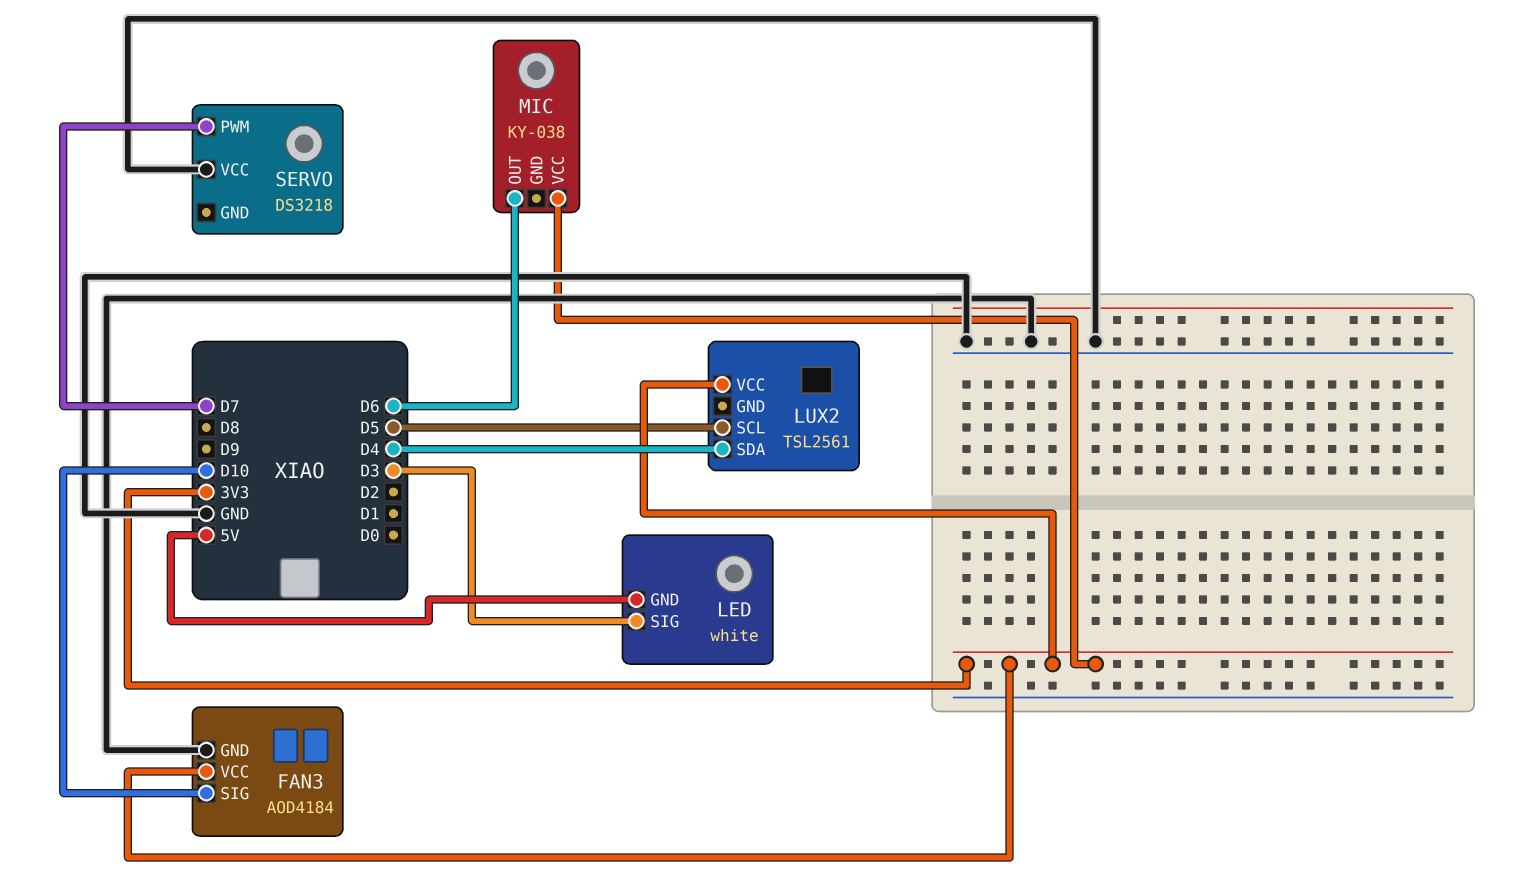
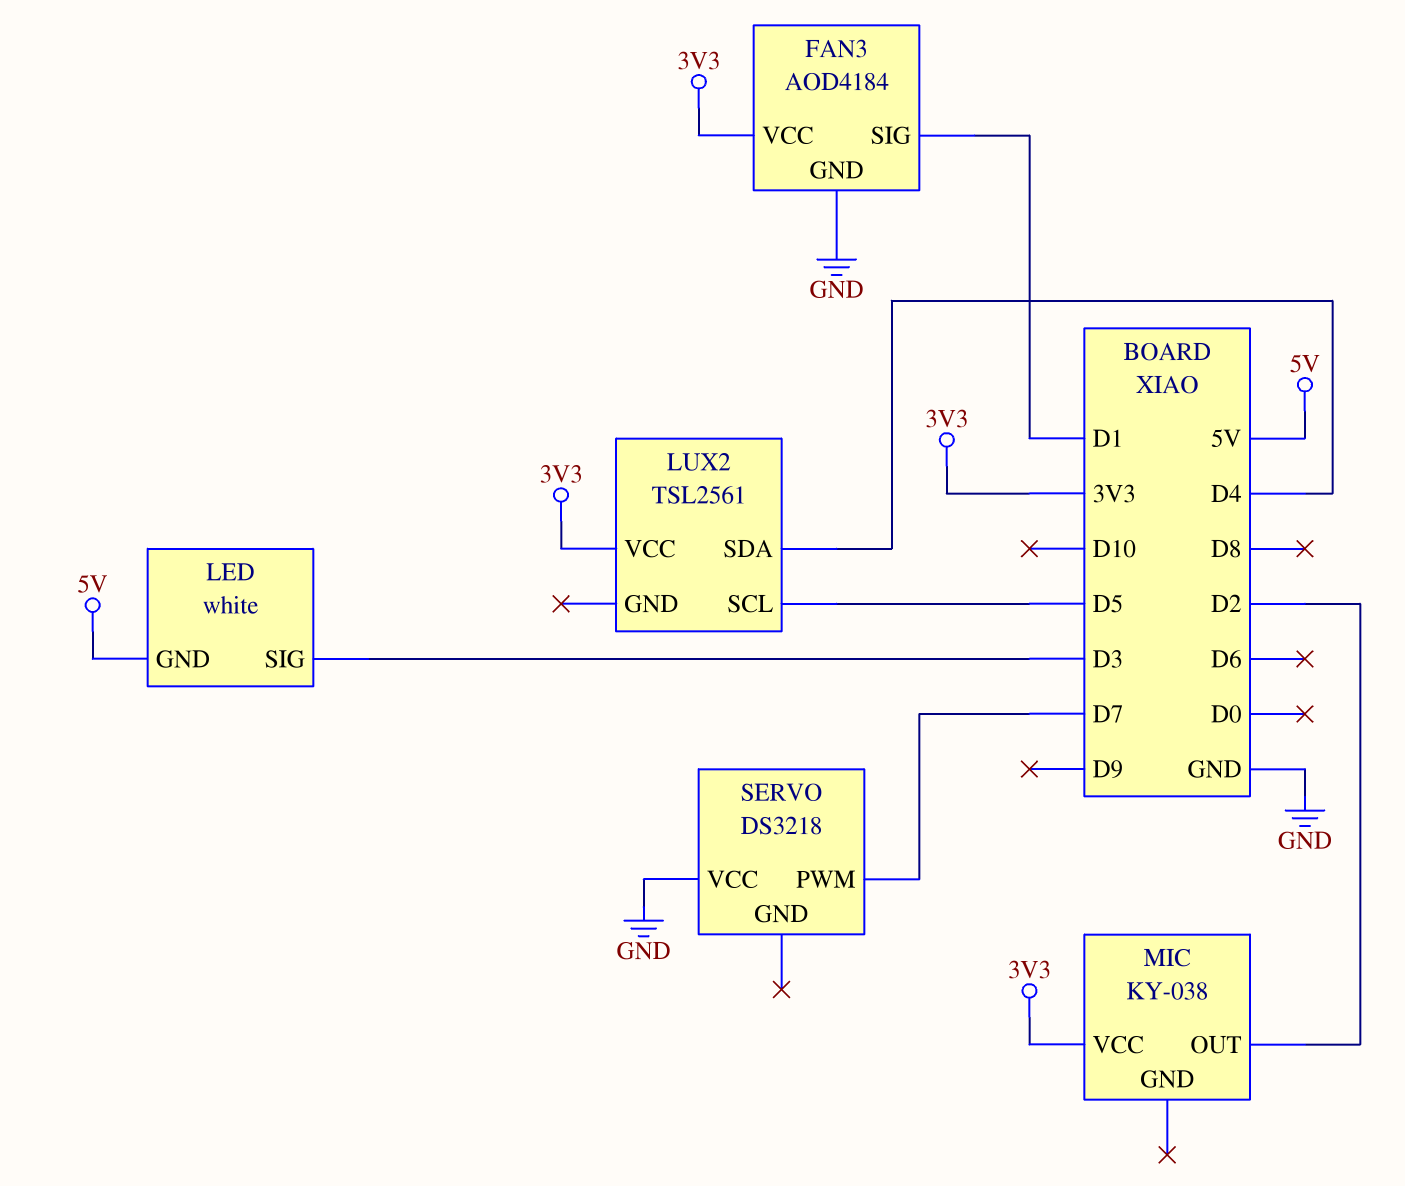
FAN3 pin SIG: D10 -> D1
MIC pin OUT: D6 -> D2

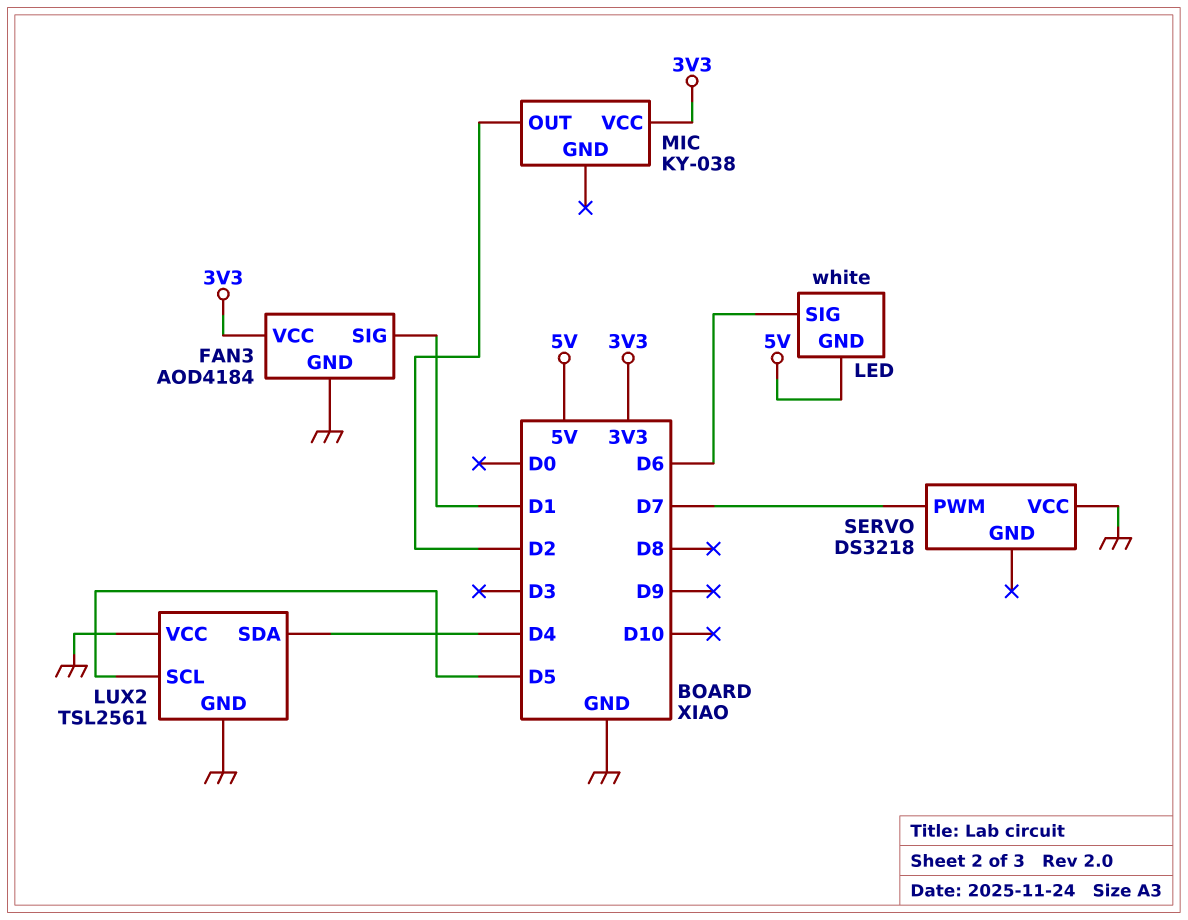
LED pin SIG: D3 -> D6
LUX2 pin GND: none -> GND
LUX2 pin VCC: 3V3 -> GND

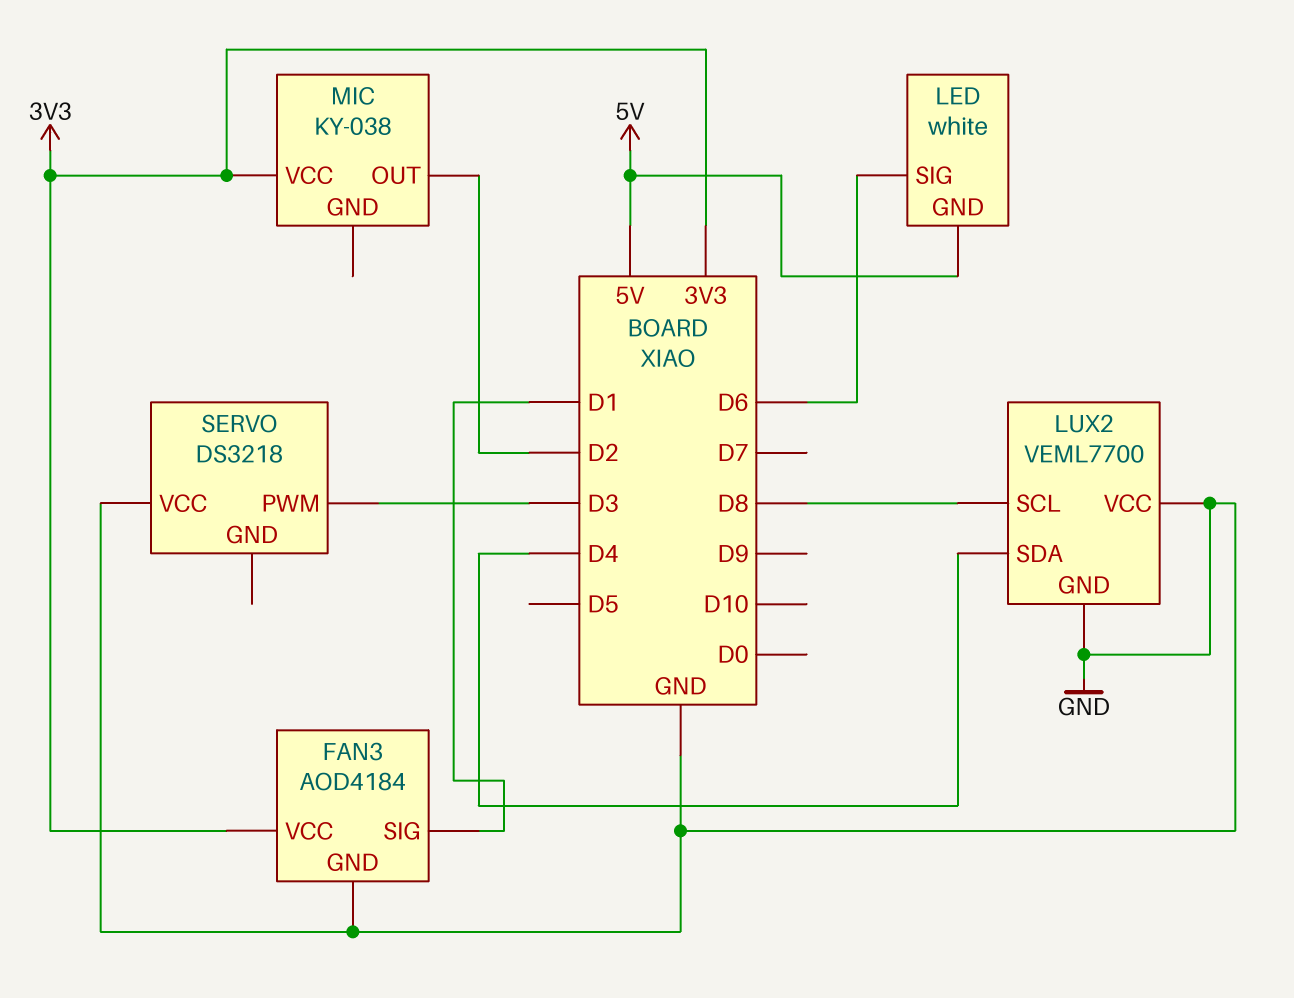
LUX2: TSL2561 -> VEML7700
LUX2 pin SCL: D5 -> D8
SERVO pin PWM: D7 -> D3

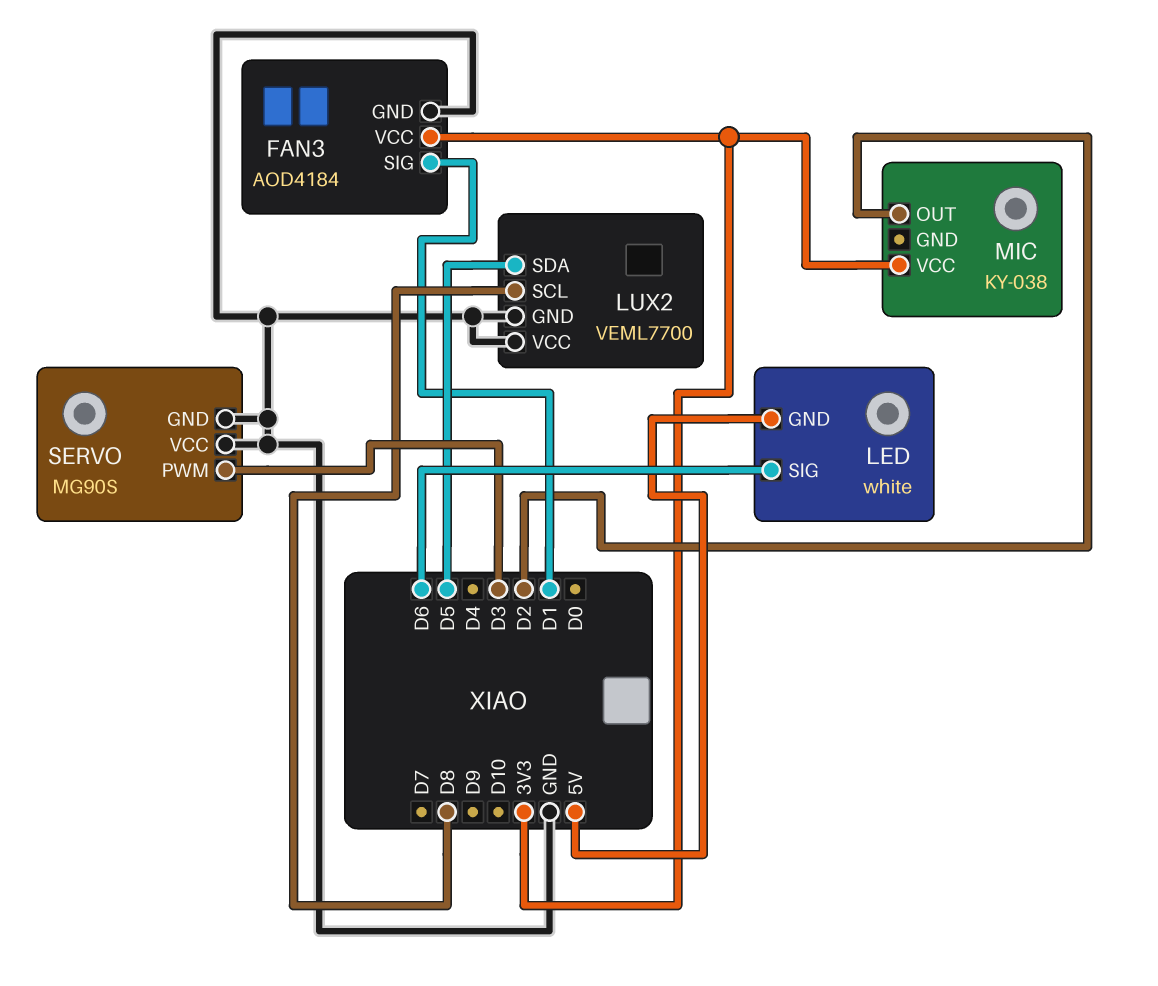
LUX2 pin SDA: D4 -> D5
SERVO: DS3218 -> MG90S
SERVO pin GND: none -> GND

